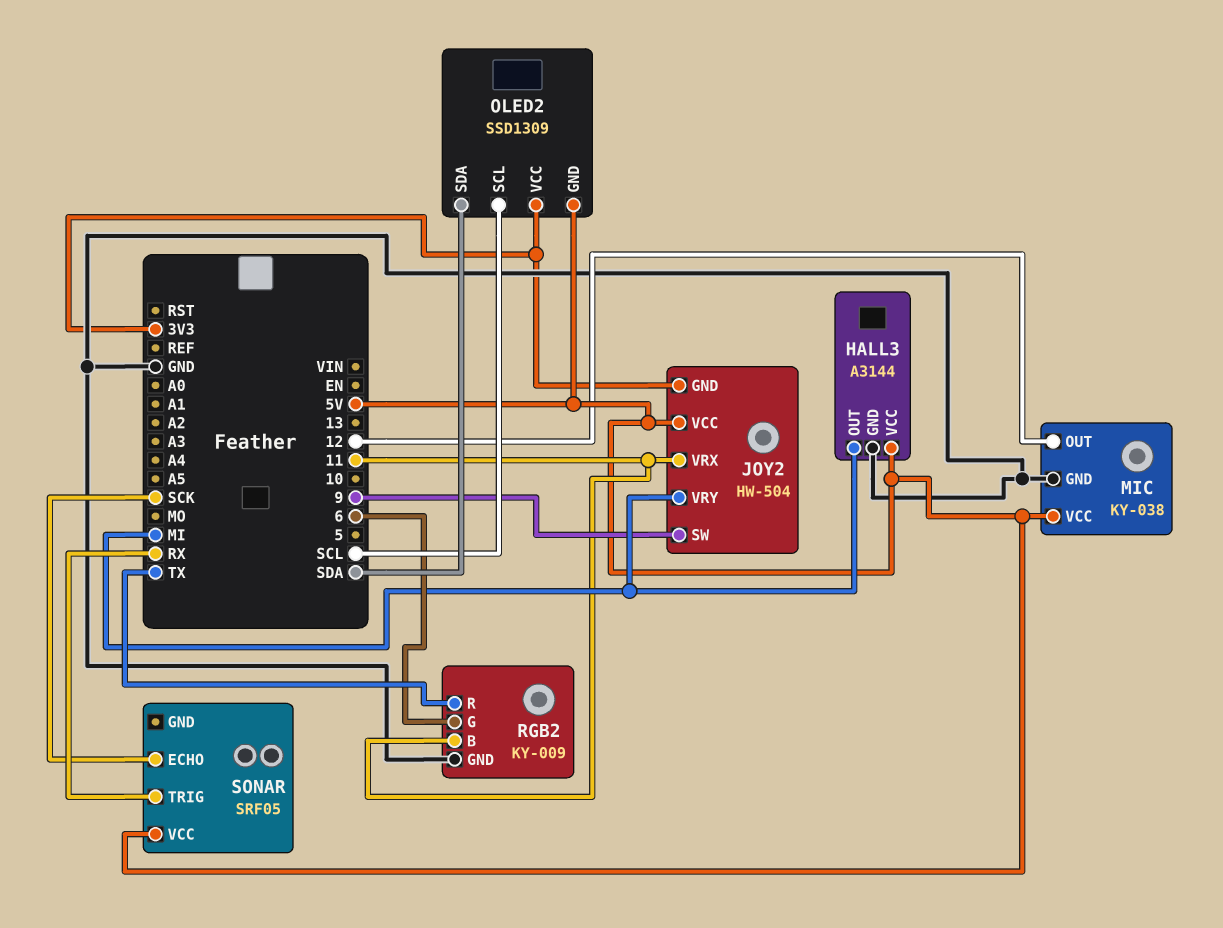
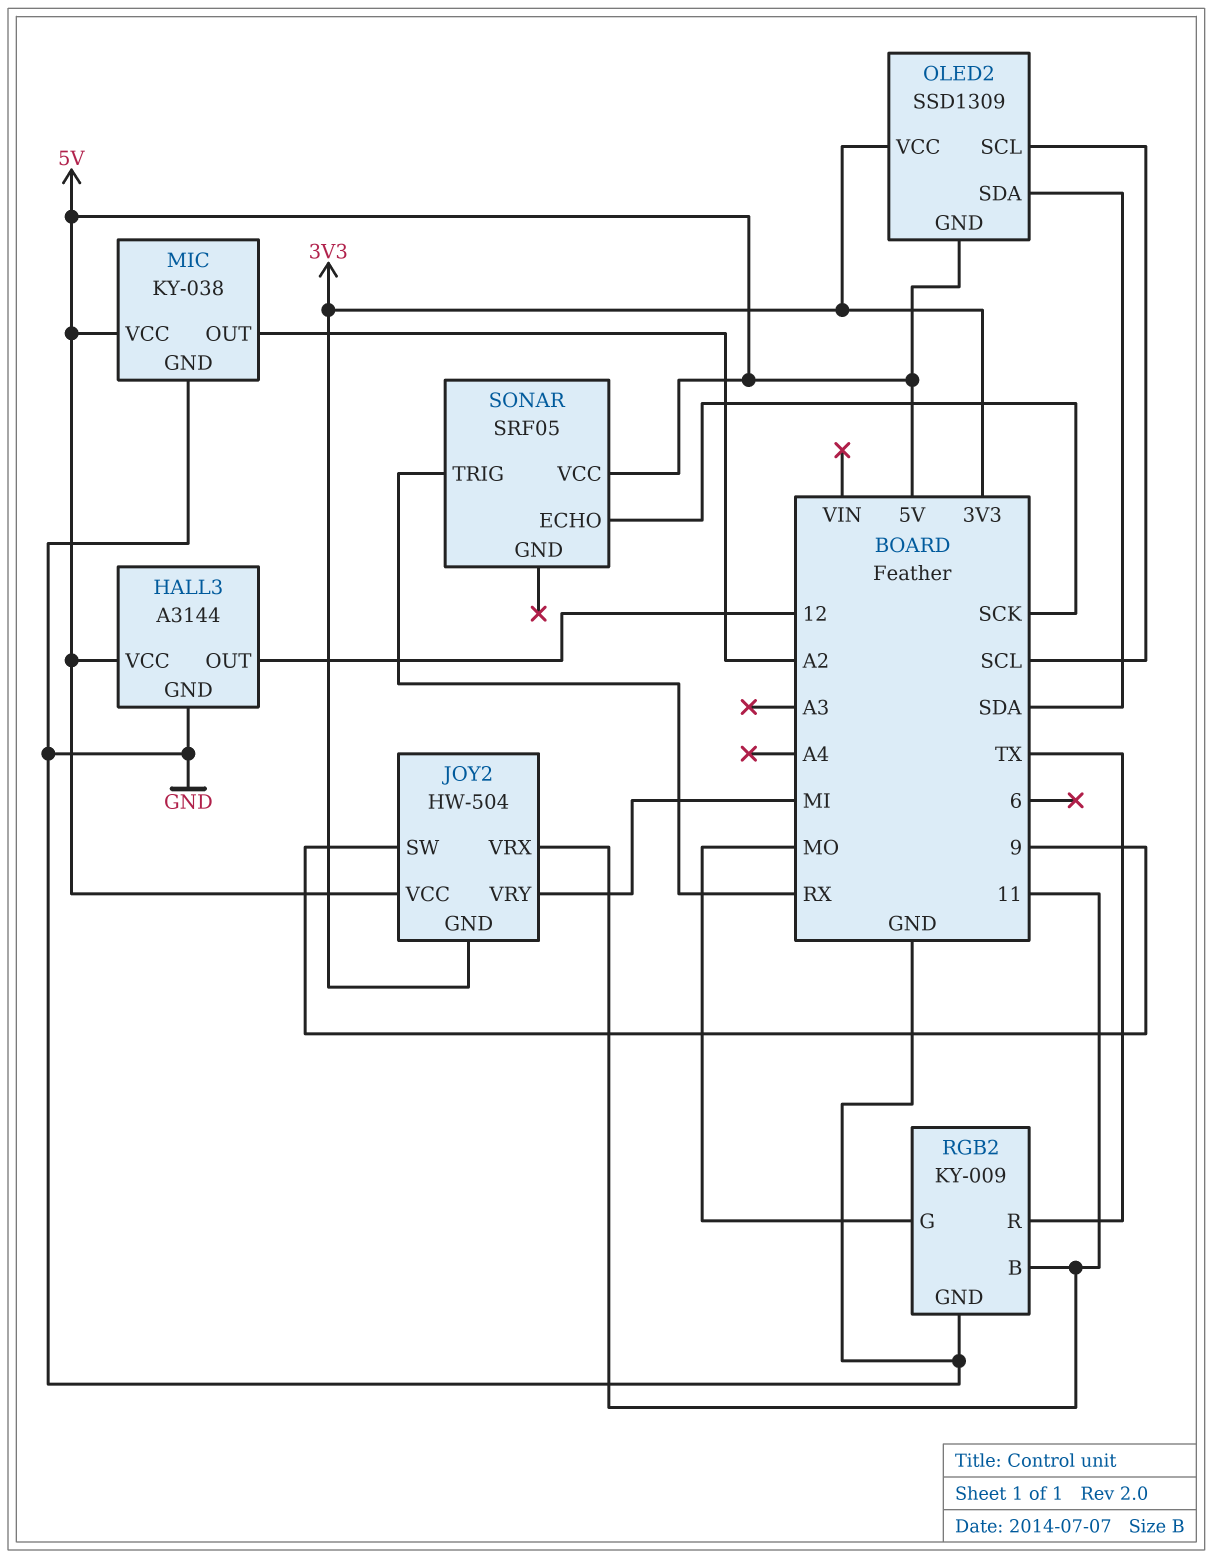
HALL3 pin OUT: MI -> 12
MIC pin OUT: 12 -> A2
RGB2 pin G: 6 -> MO

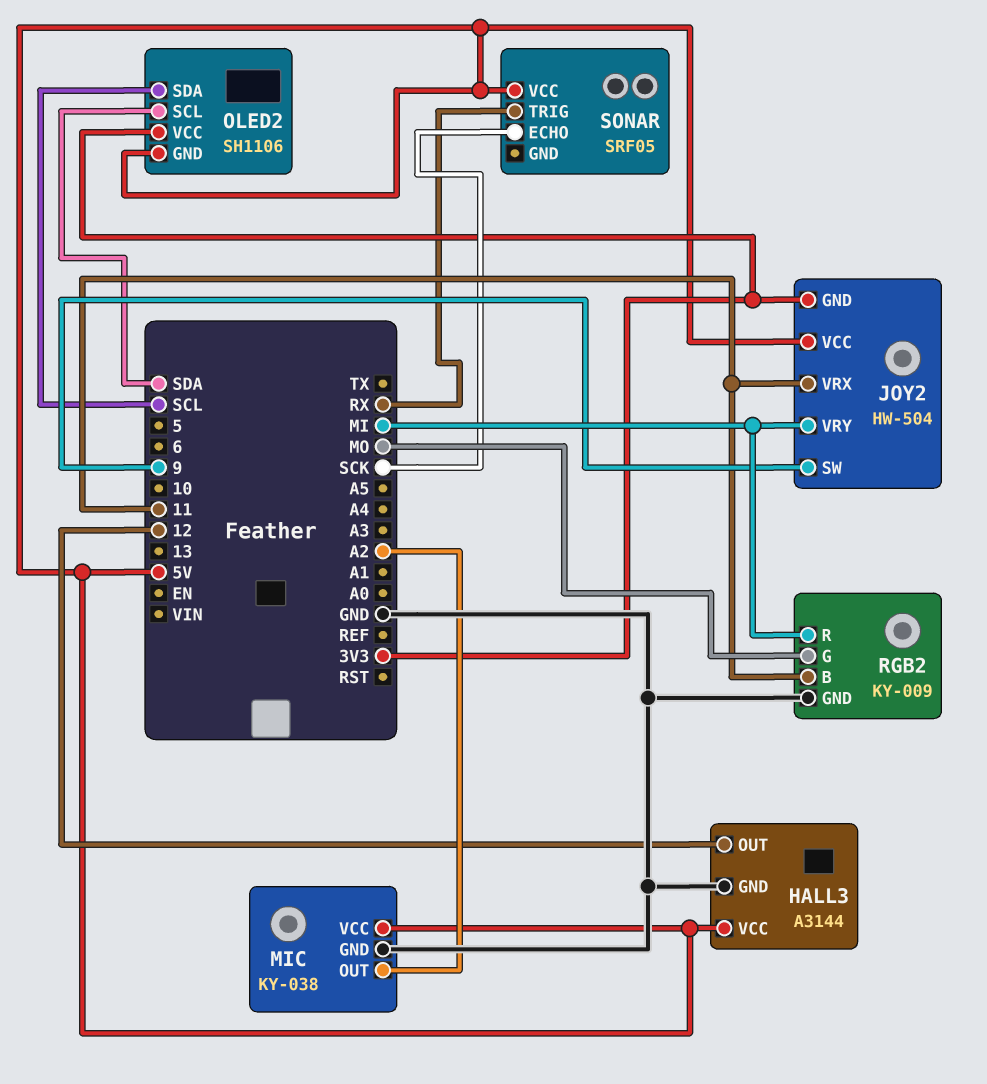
OLED2: SSD1309 -> SH1106
OLED2 pin SCL: SCL -> SDA
OLED2 pin SDA: SDA -> SCL
RGB2 pin R: TX -> MI

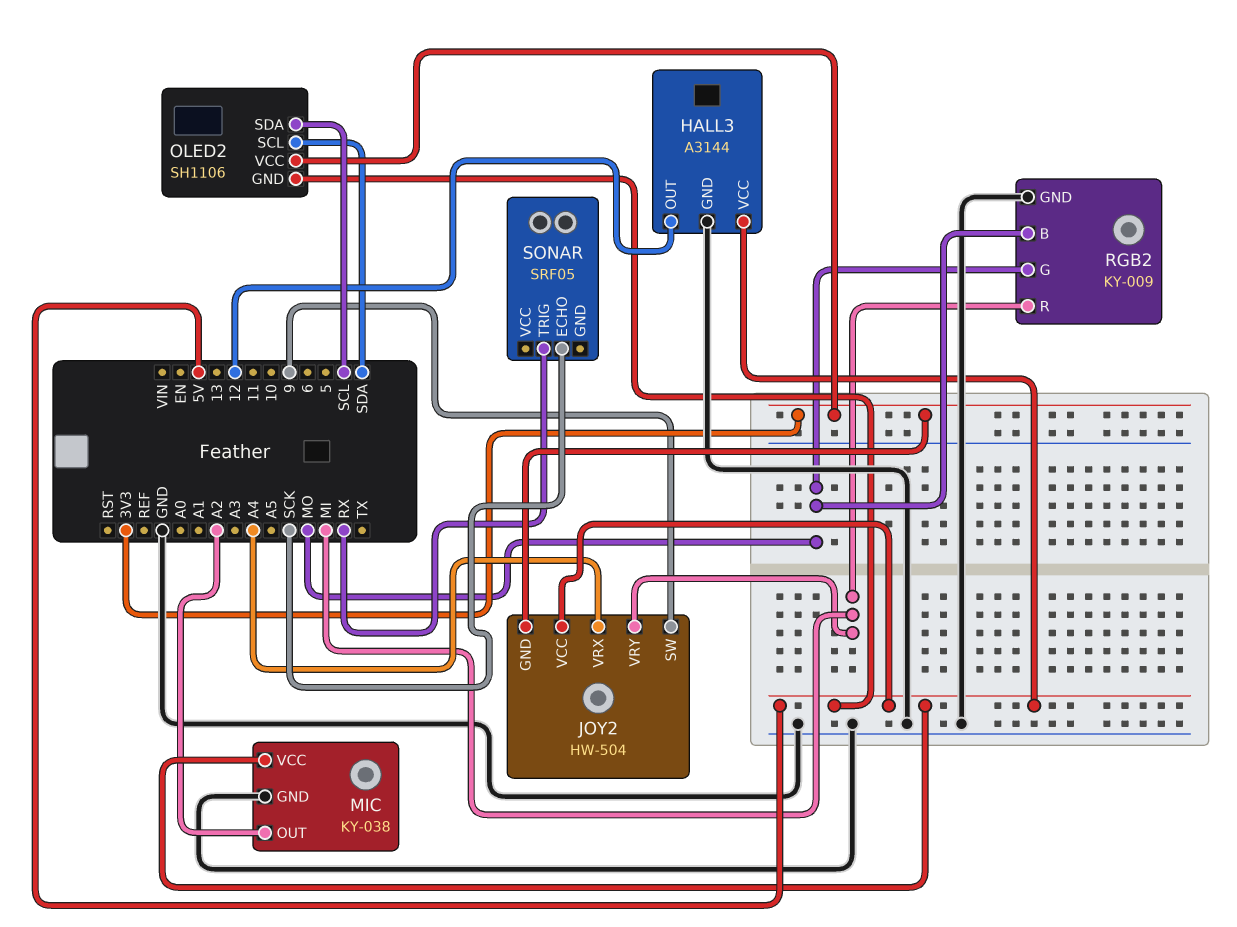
JOY2 pin VRX: 11 -> A4
RGB2 pin B: 11 -> MO
SONAR pin VCC: 5V -> none

